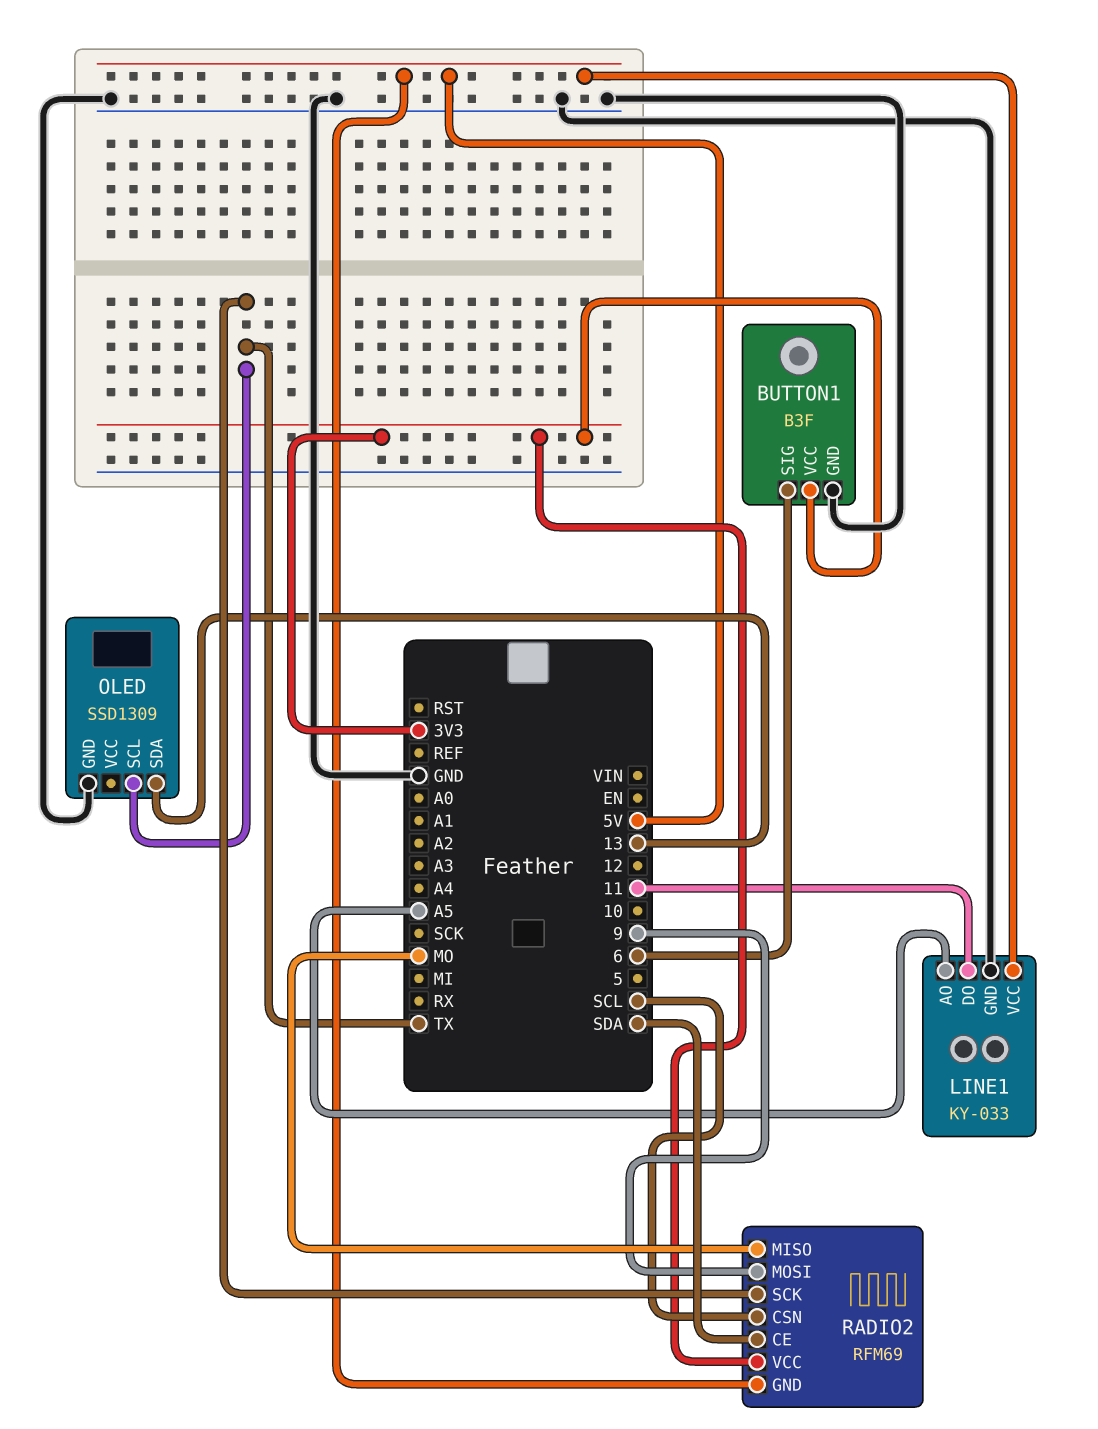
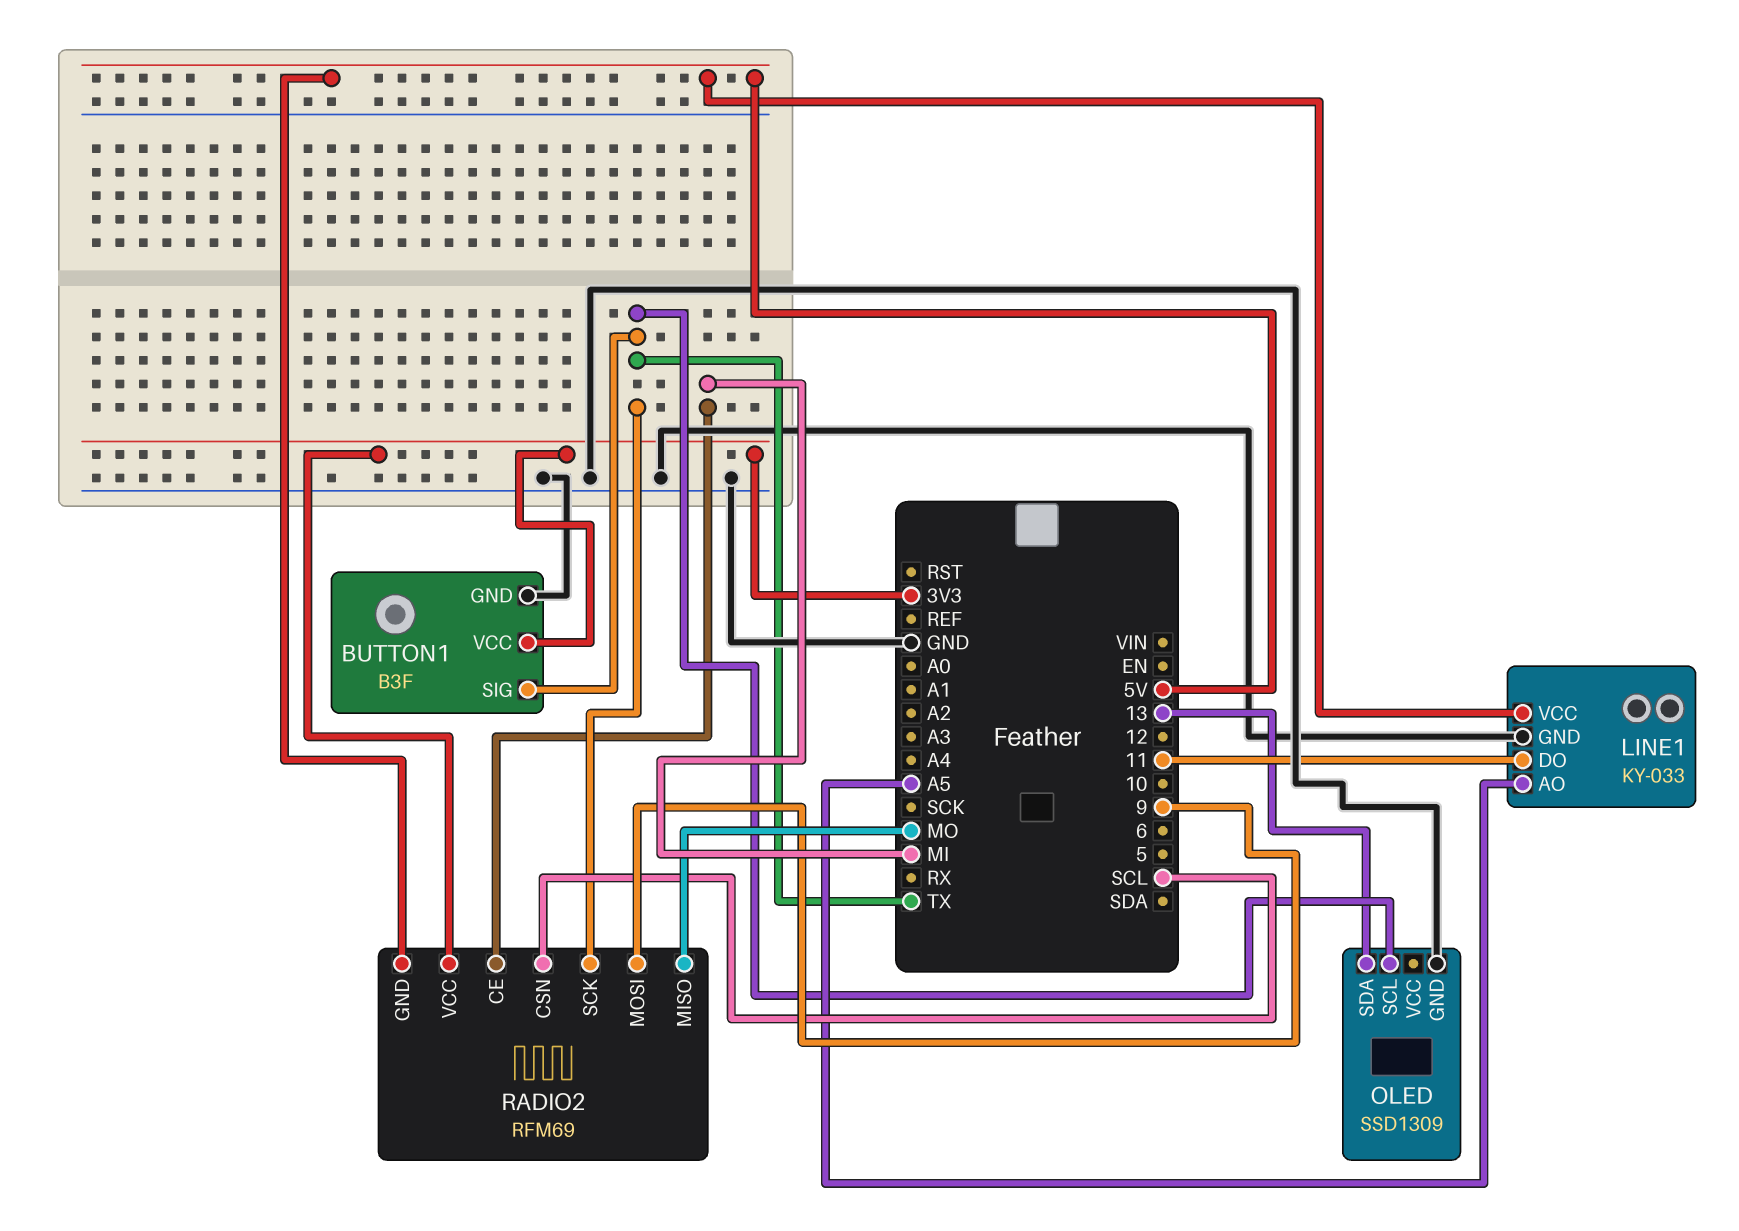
BUTTON1 pin SIG: 6 -> TX
RADIO2 pin CE: SDA -> MI

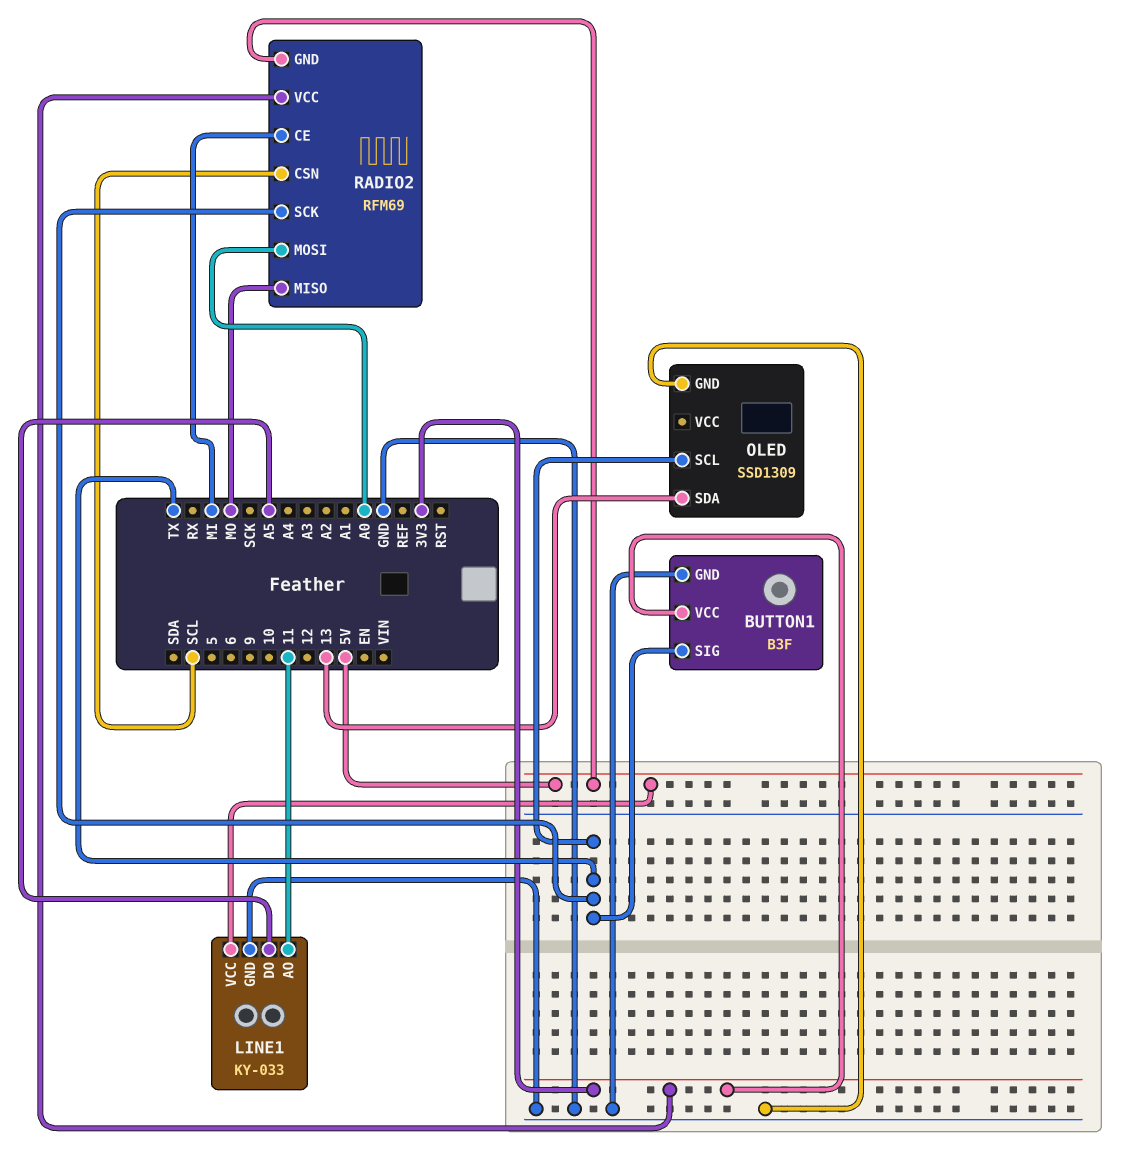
LINE1 pin AO: A5 -> 11
LINE1 pin DO: 11 -> A5
RADIO2 pin MOSI: 9 -> A0

